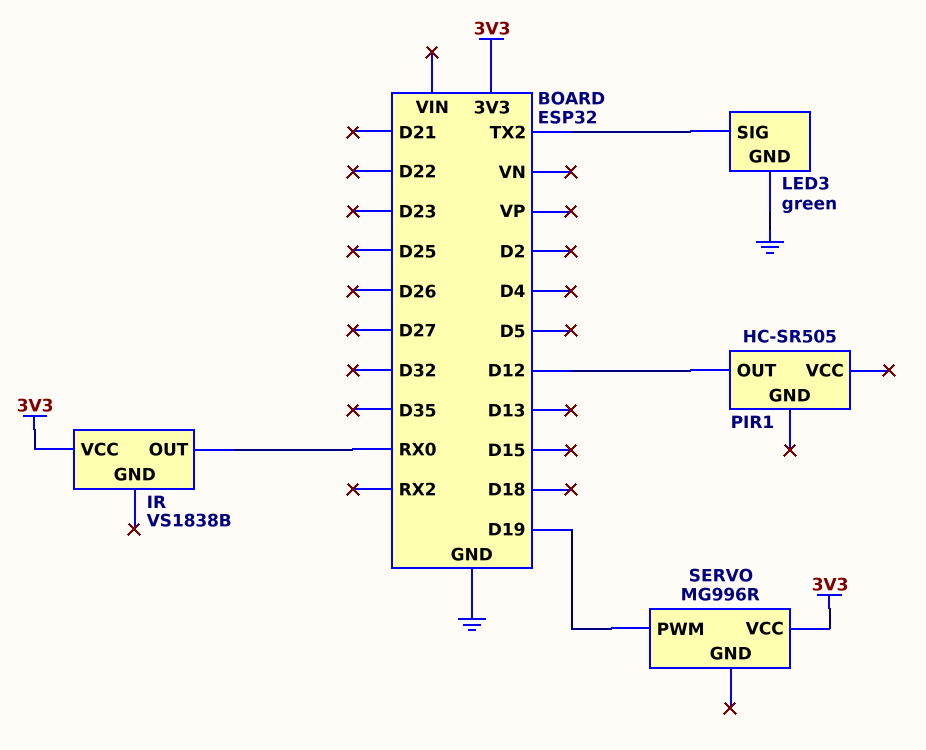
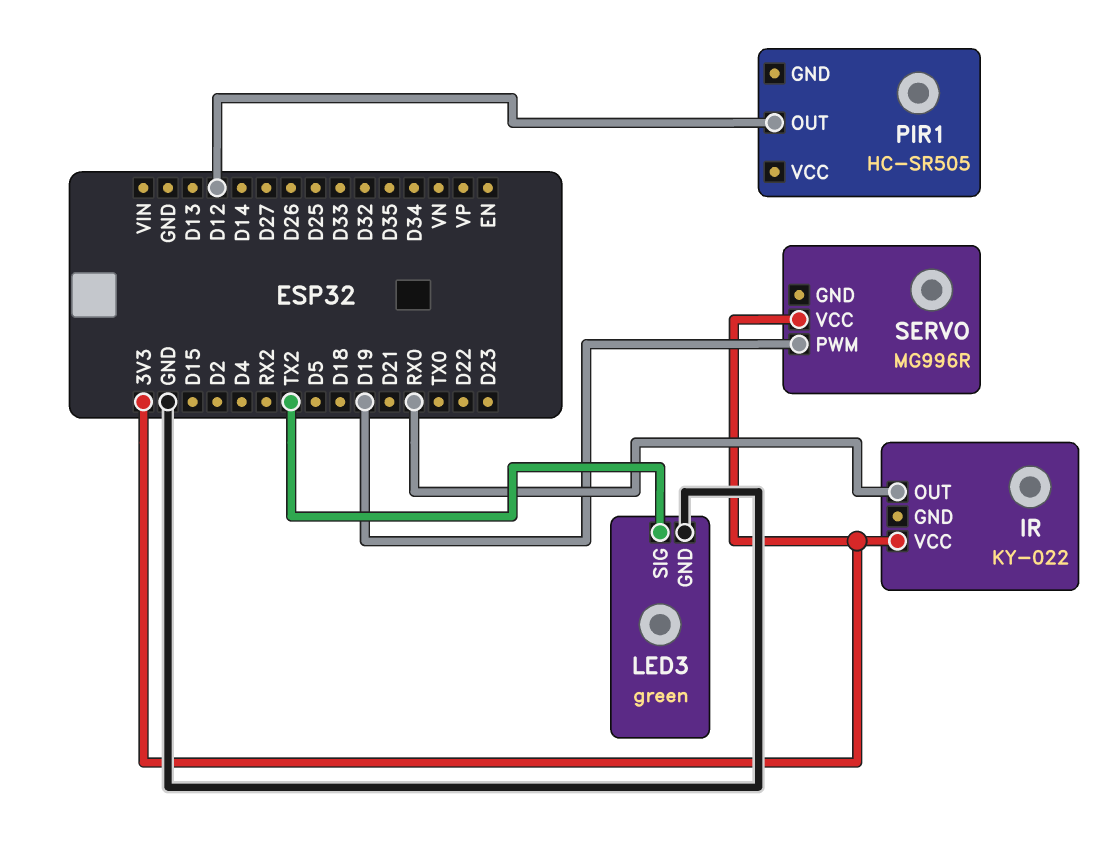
IR: VS1838B -> KY-022

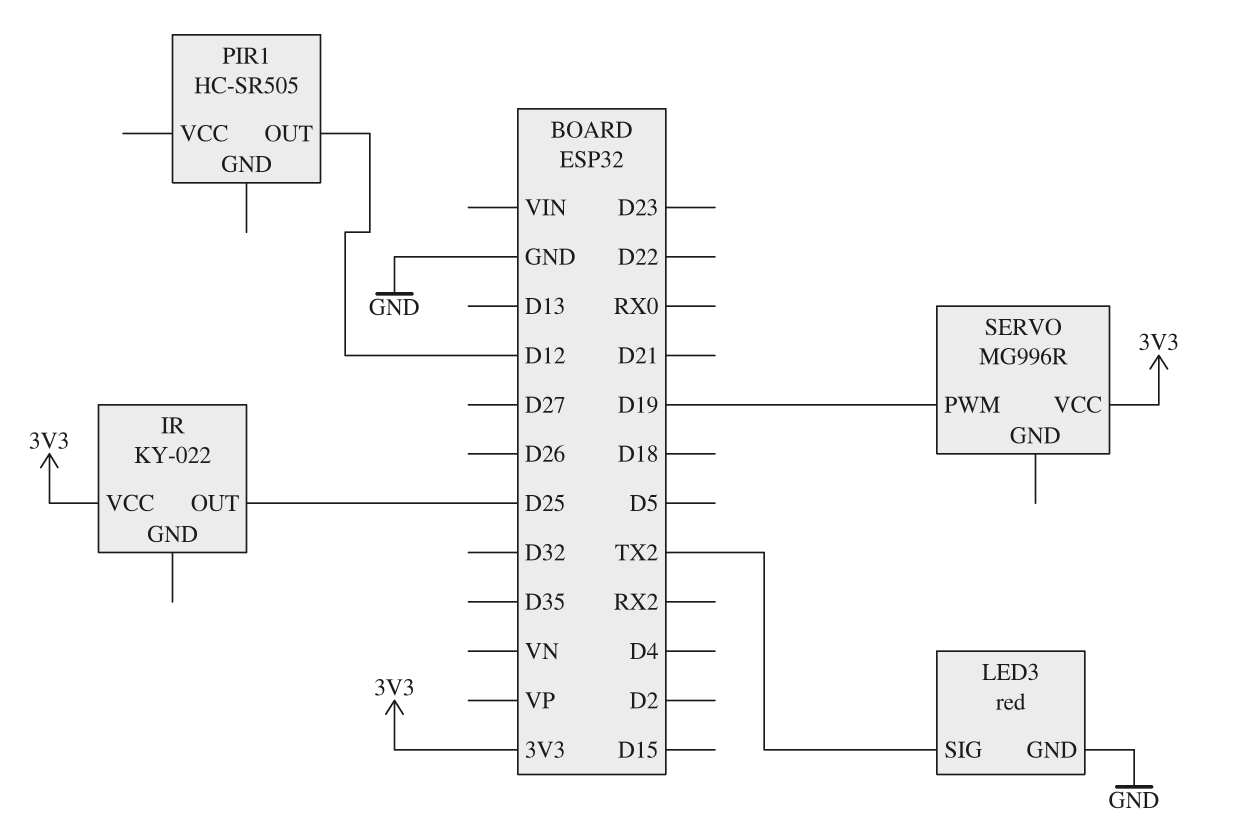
IR pin OUT: RX0 -> D25
LED3: green -> red

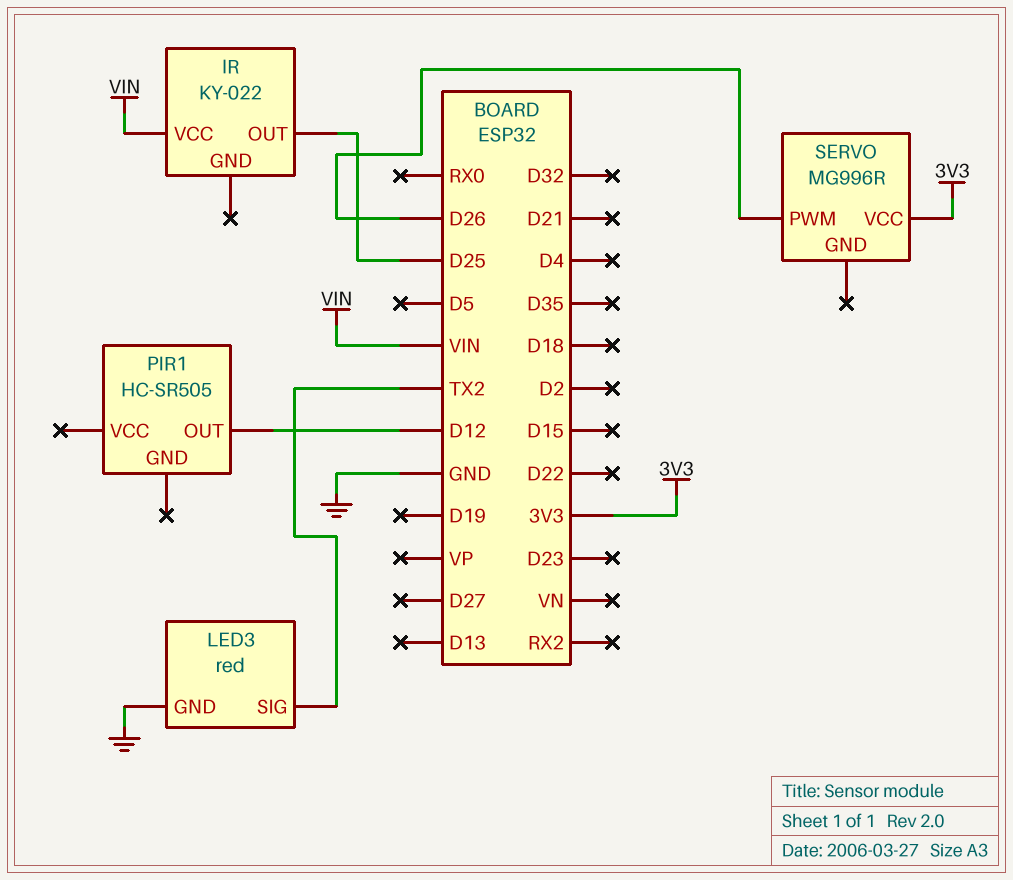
IR pin VCC: 3V3 -> VIN
SERVO pin PWM: D19 -> D26

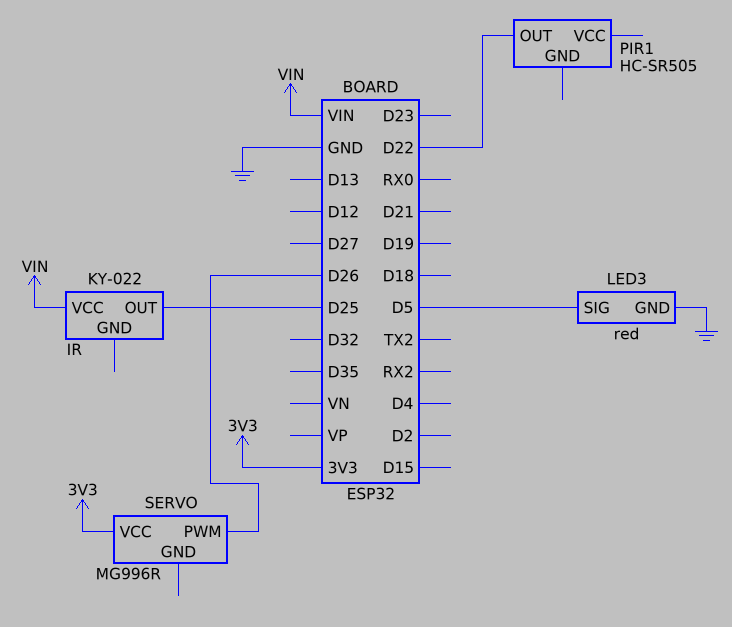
LED3 pin SIG: TX2 -> D5
PIR1 pin OUT: D12 -> D22

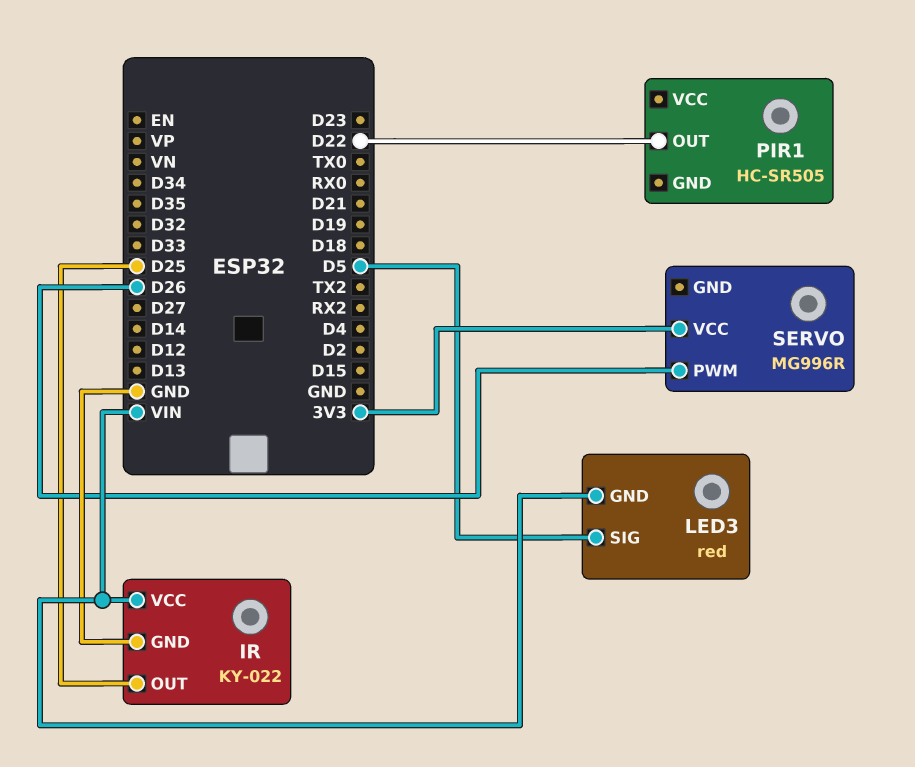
IR pin GND: none -> GND
LED3 pin GND: GND -> VIN

